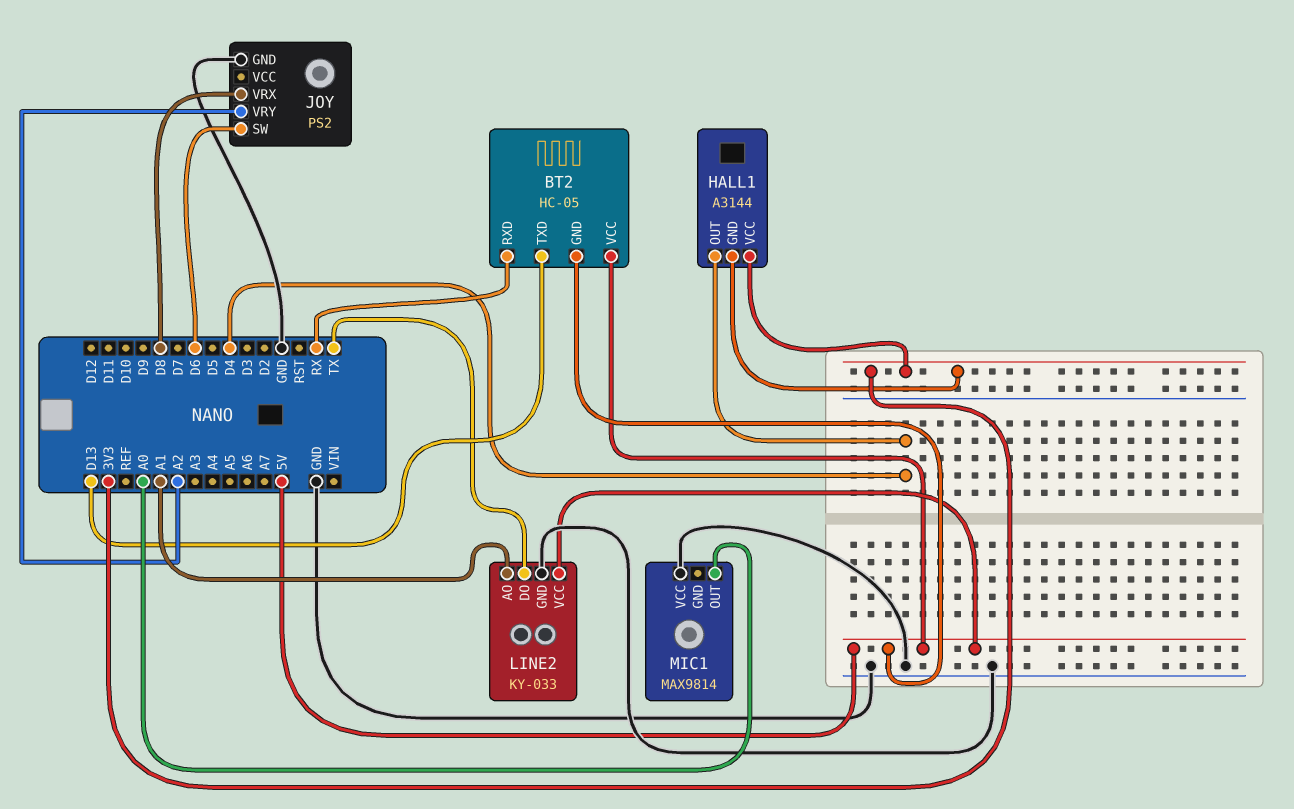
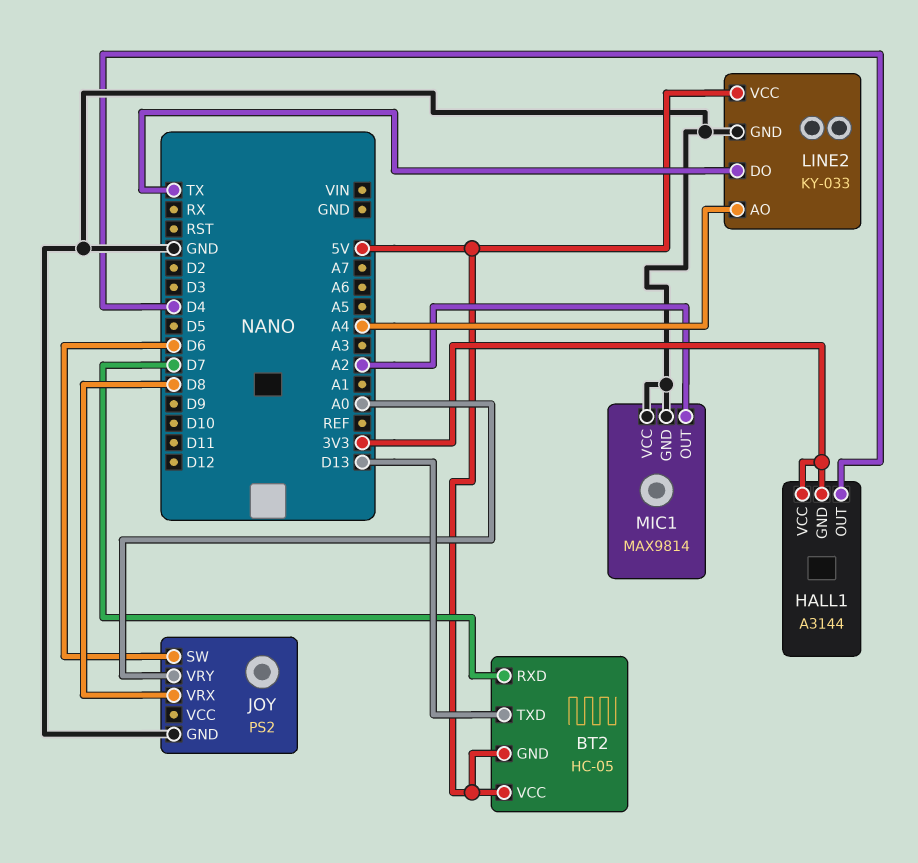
BT2 pin RXD: RX -> D7
JOY pin VRY: A2 -> A0
LINE2 pin AO: A1 -> A4
MIC1 pin GND: none -> GND
MIC1 pin OUT: A0 -> A2

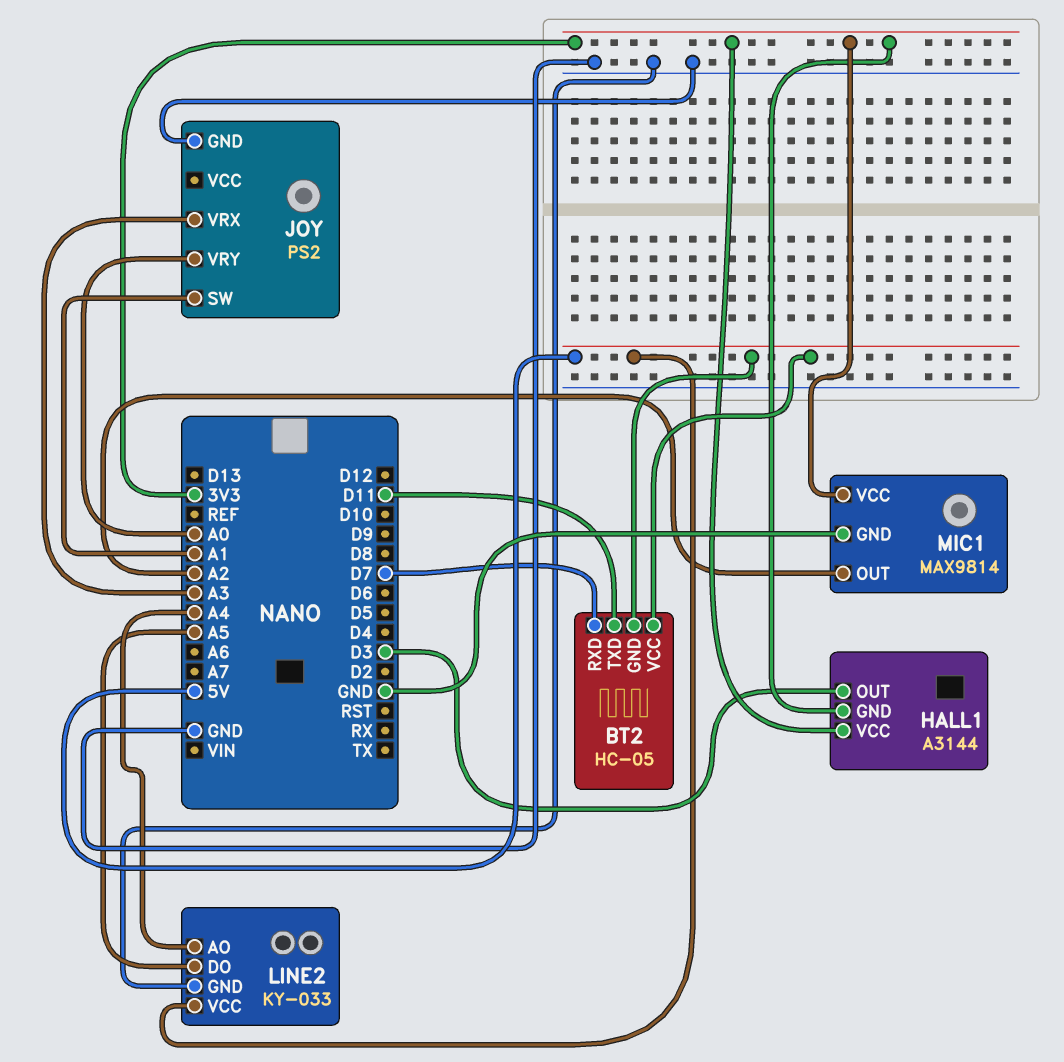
BT2 pin TXD: D13 -> D11
HALL1 pin OUT: D4 -> D3
JOY pin SW: D6 -> A1
JOY pin VRX: D8 -> A3
LINE2 pin DO: TX -> A5
MIC1 pin VCC: GND -> 3V3

